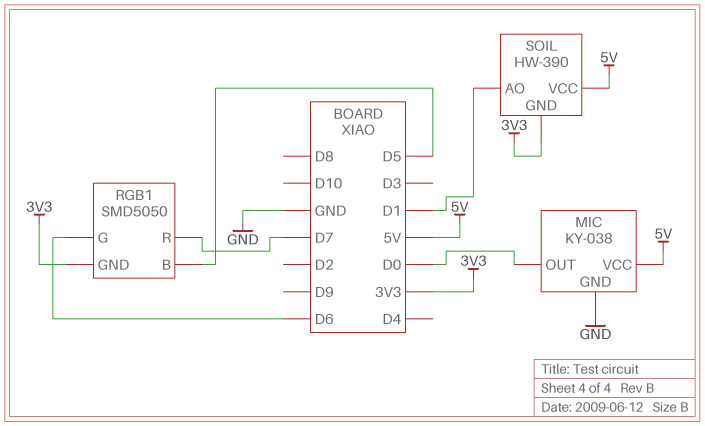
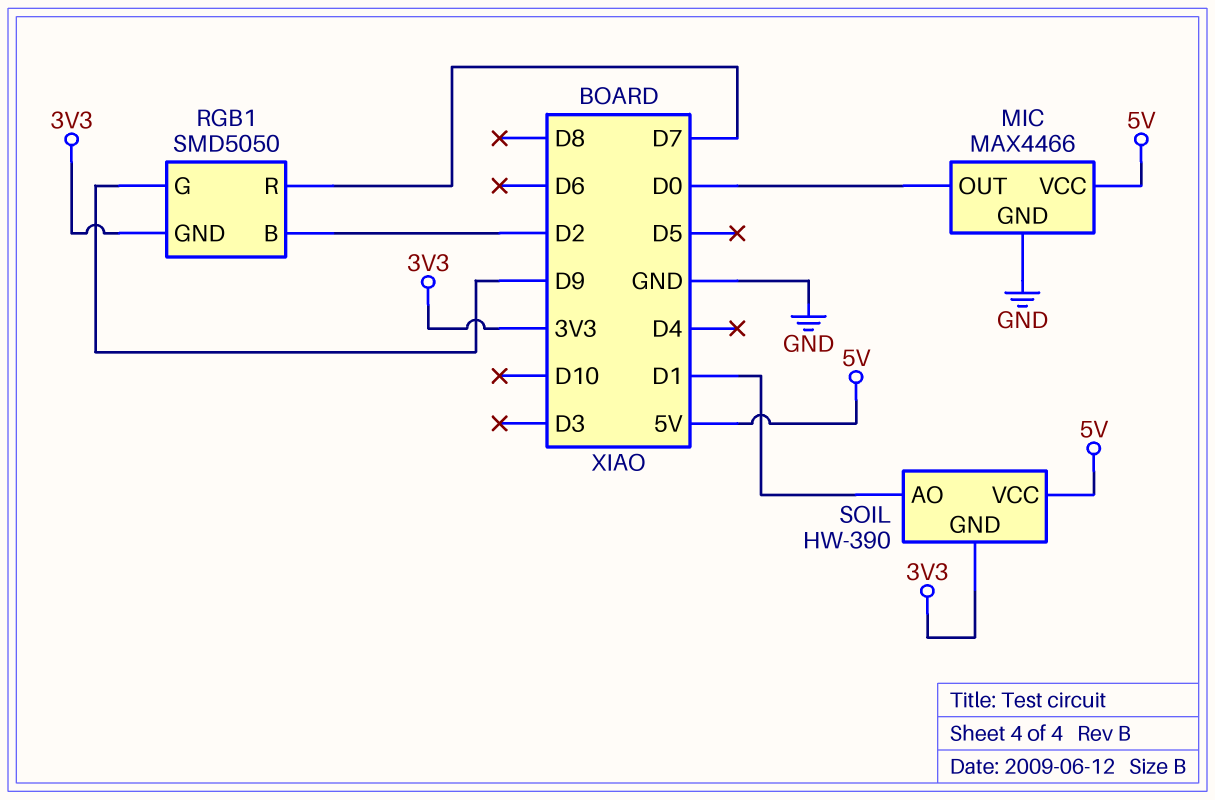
MIC: KY-038 -> MAX4466
RGB1 pin B: D5 -> D2
RGB1 pin G: D6 -> D9

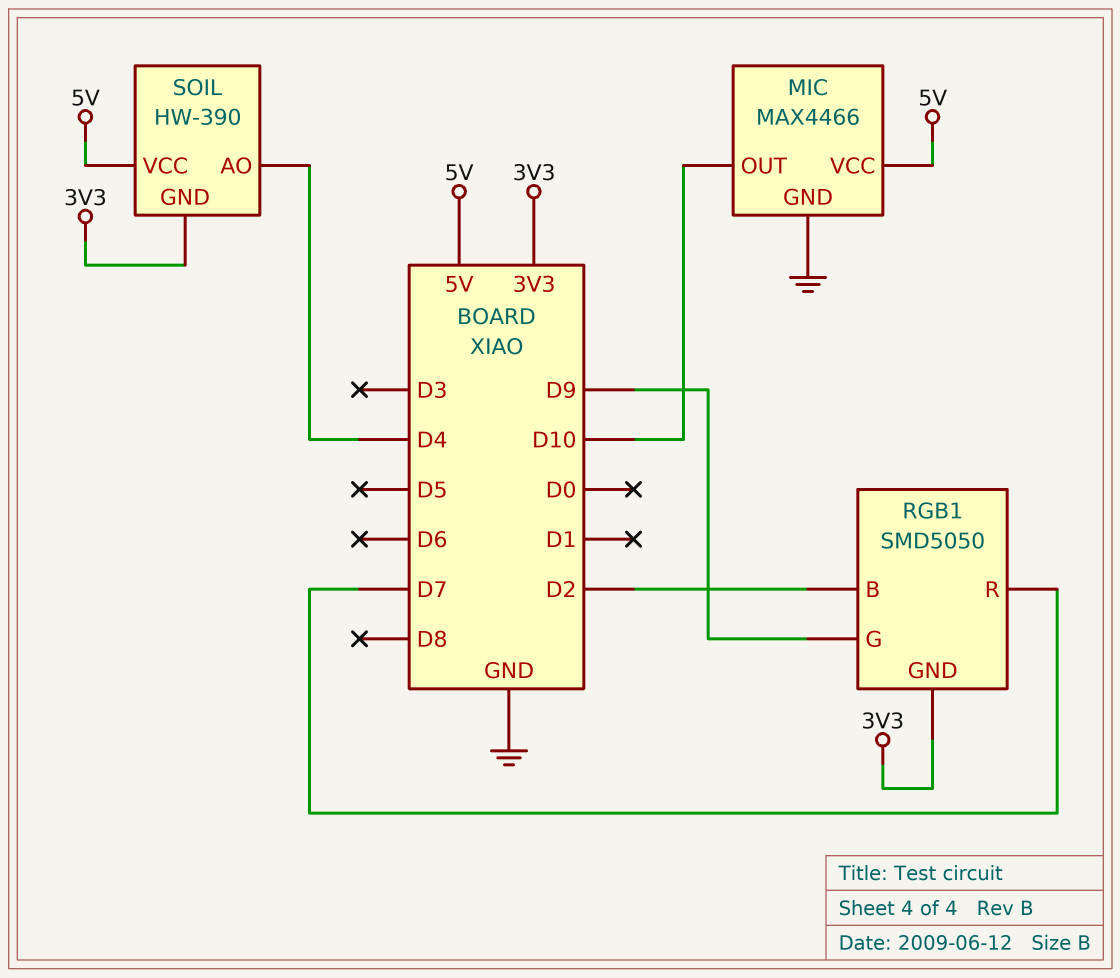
MIC pin OUT: D0 -> D10
SOIL pin AO: D1 -> D4

